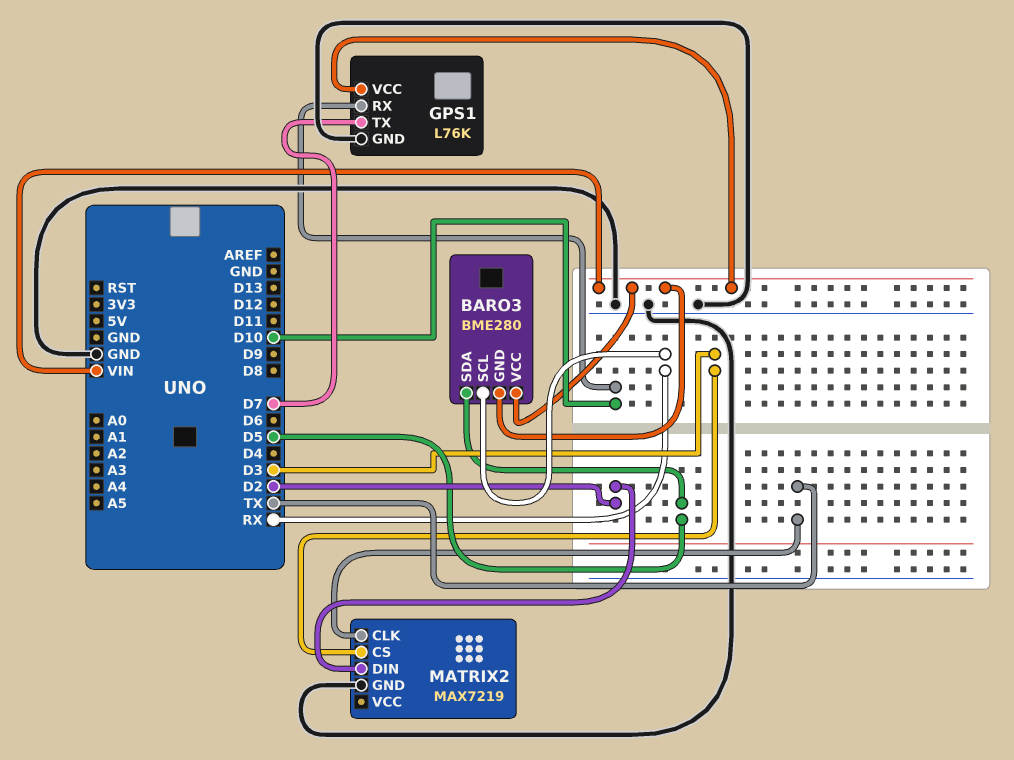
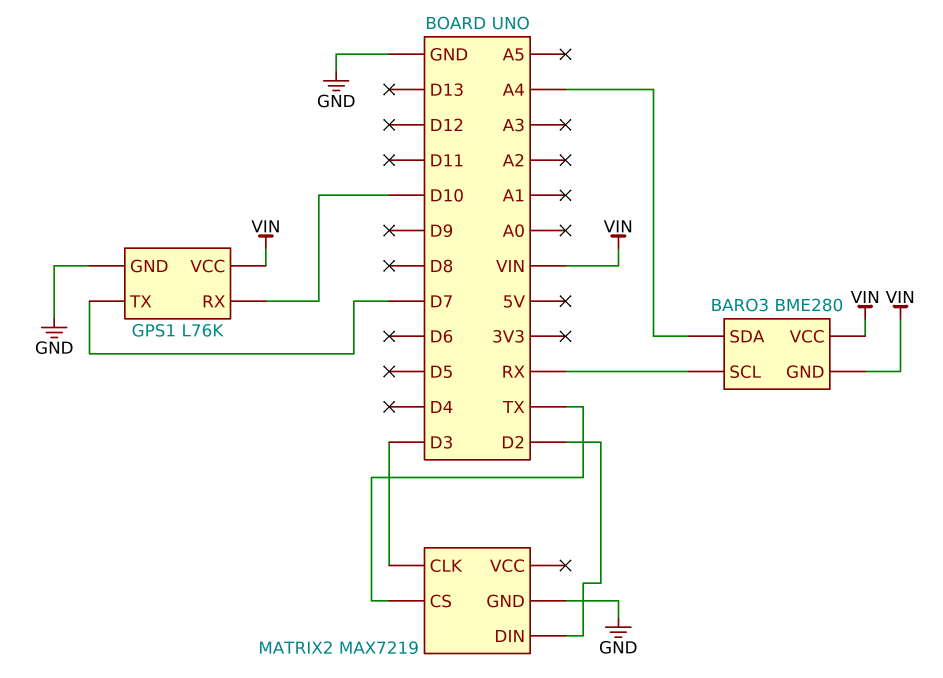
BARO3 pin SDA: D5 -> A4
MATRIX2 pin CLK: TX -> D3
MATRIX2 pin CS: D3 -> TX

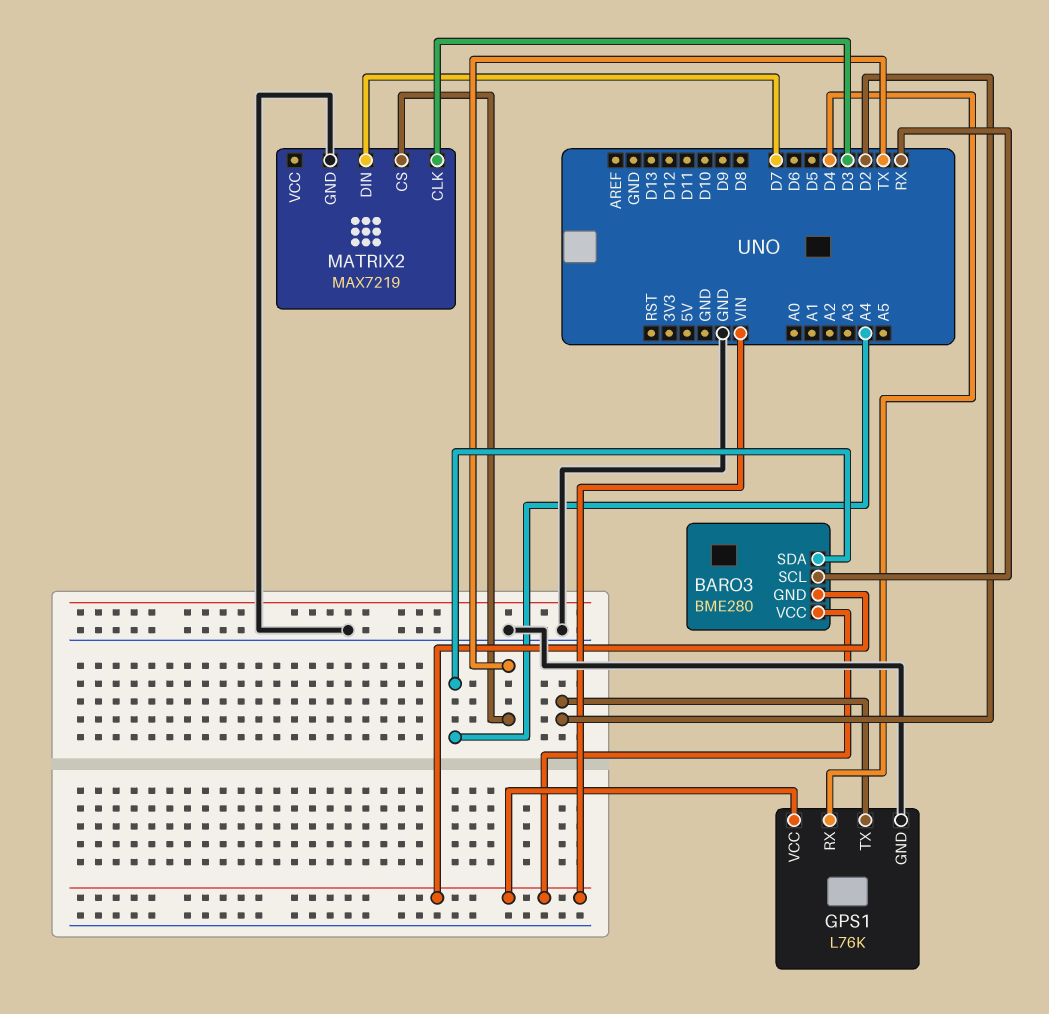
GPS1 pin RX: D10 -> D4
GPS1 pin TX: D7 -> D2
MATRIX2 pin DIN: D2 -> D7

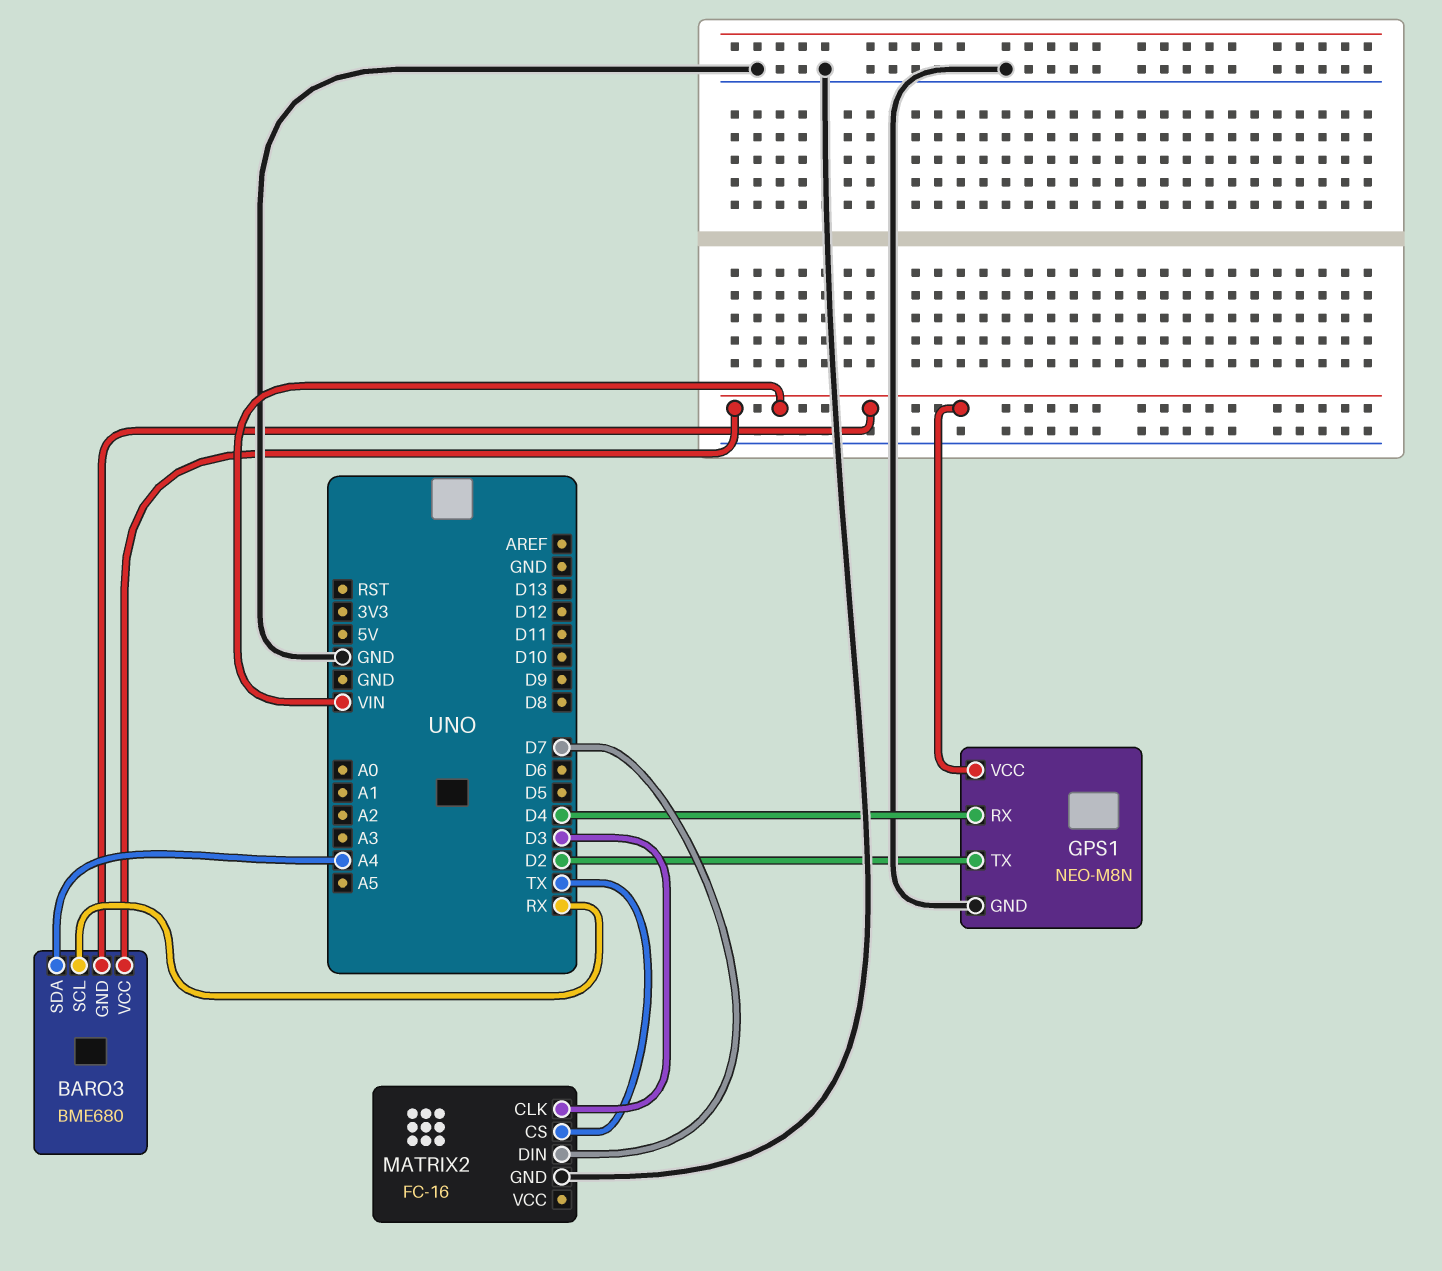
BARO3: BME280 -> BME680
GPS1: L76K -> NEO-M8N
MATRIX2: MAX7219 -> FC-16

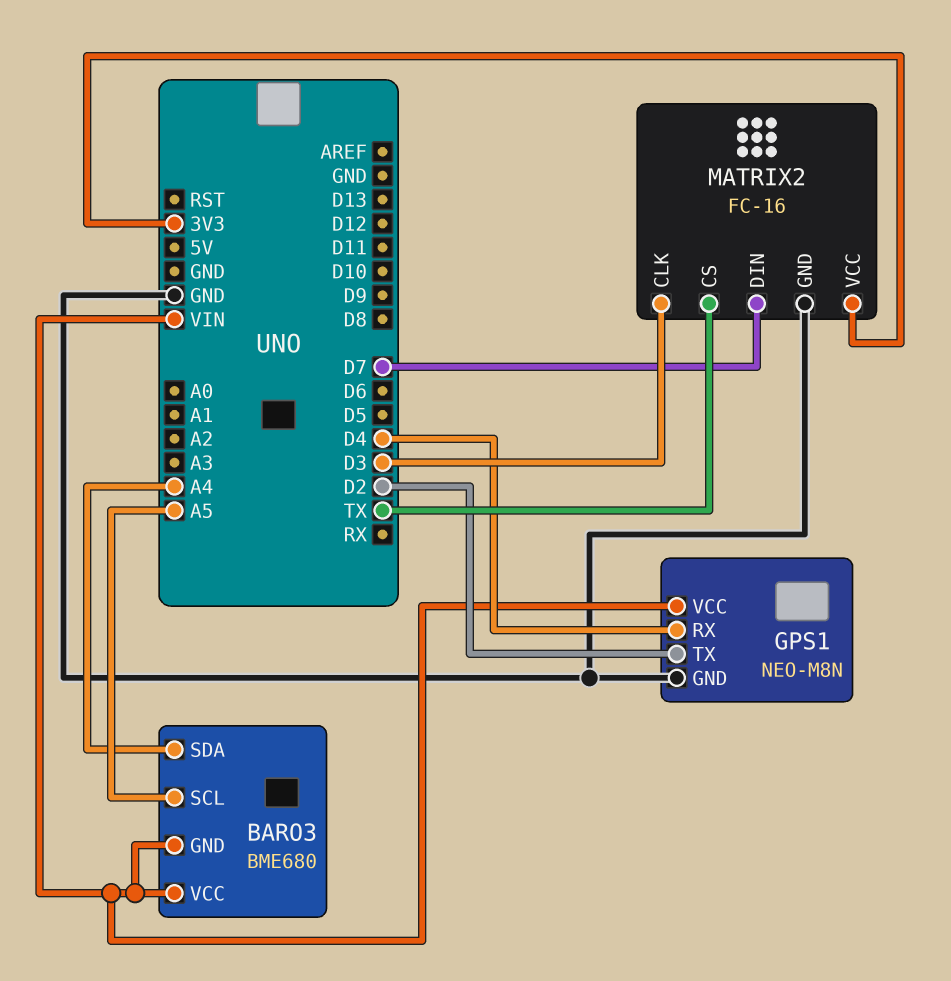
BARO3 pin SCL: RX -> A5
MATRIX2 pin VCC: none -> 3V3

